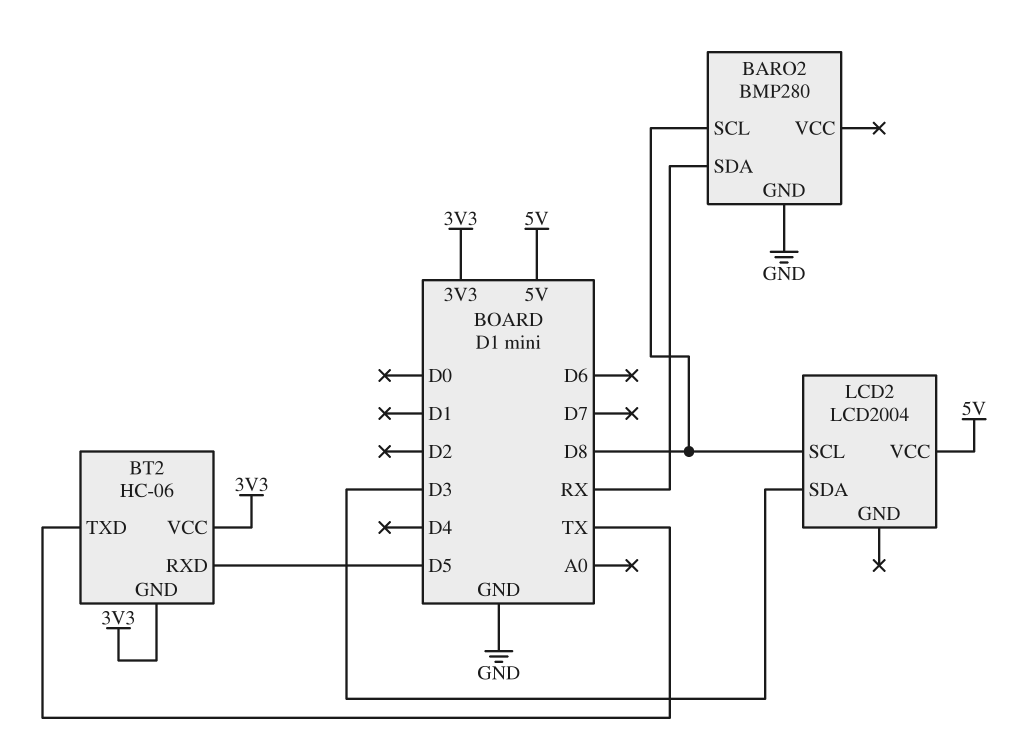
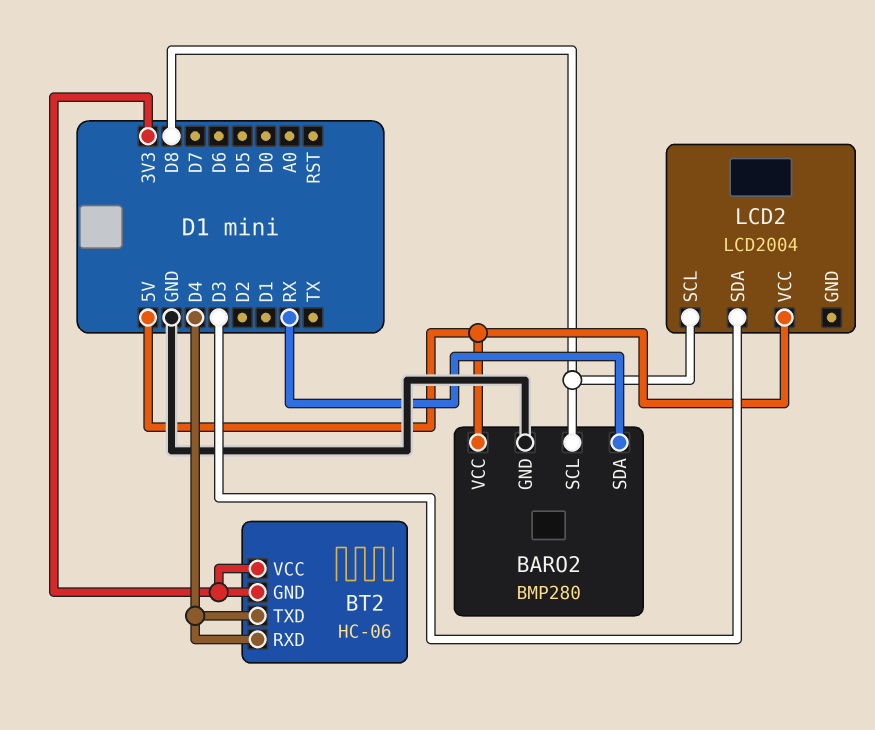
BARO2 pin VCC: none -> 5V
BT2 pin RXD: D5 -> D4
BT2 pin TXD: TX -> D4

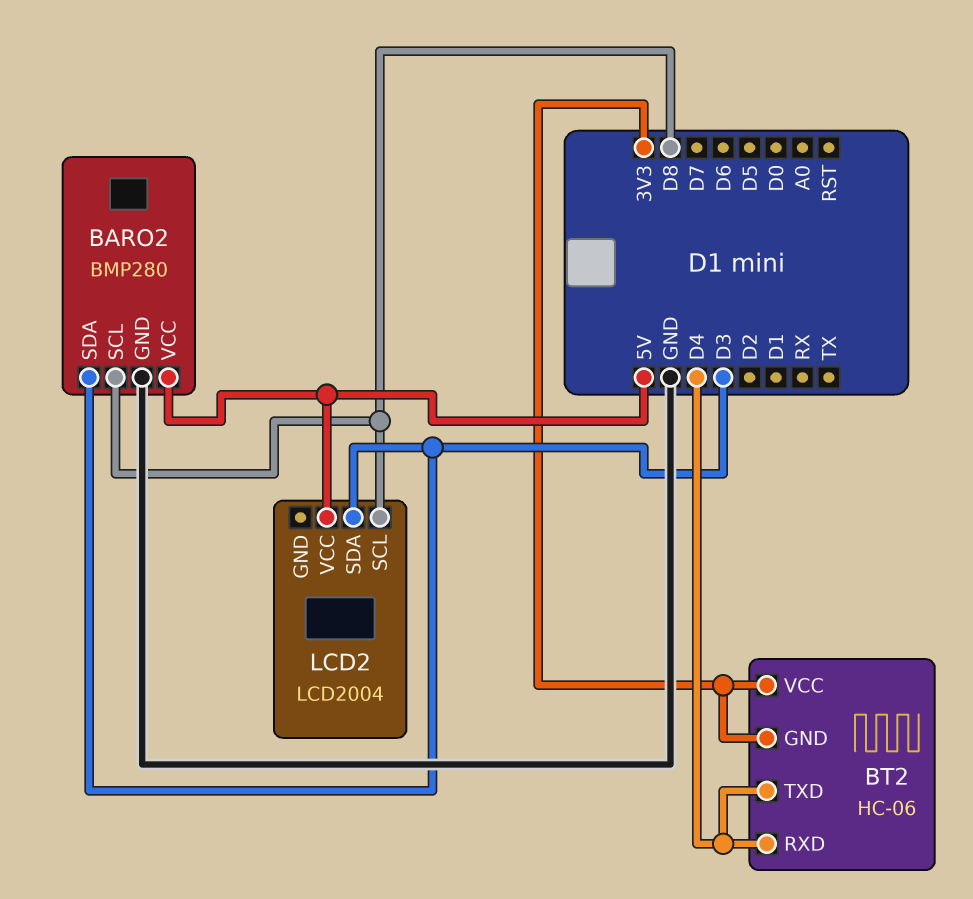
BARO2 pin SDA: RX -> D3

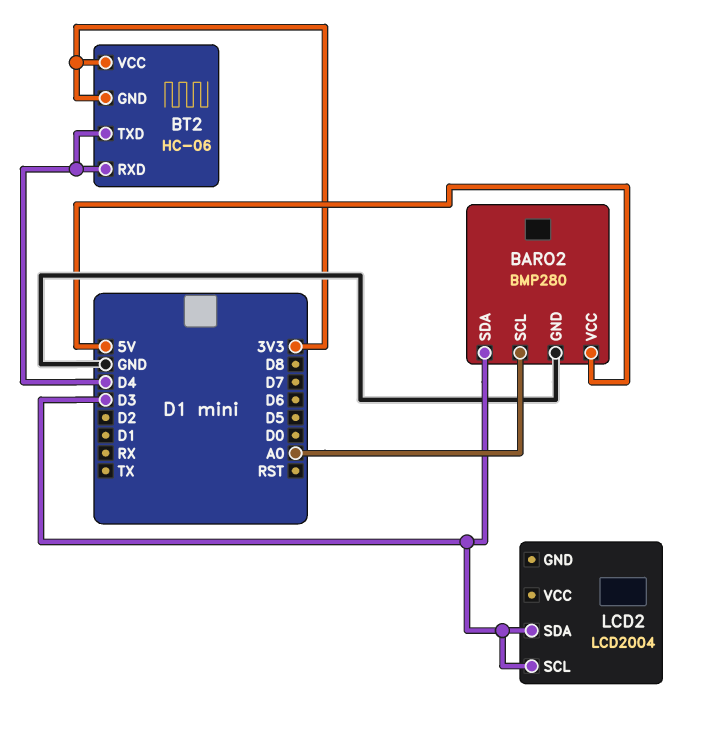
BARO2 pin SCL: D8 -> A0
LCD2 pin SCL: D8 -> D3
LCD2 pin VCC: 5V -> none

